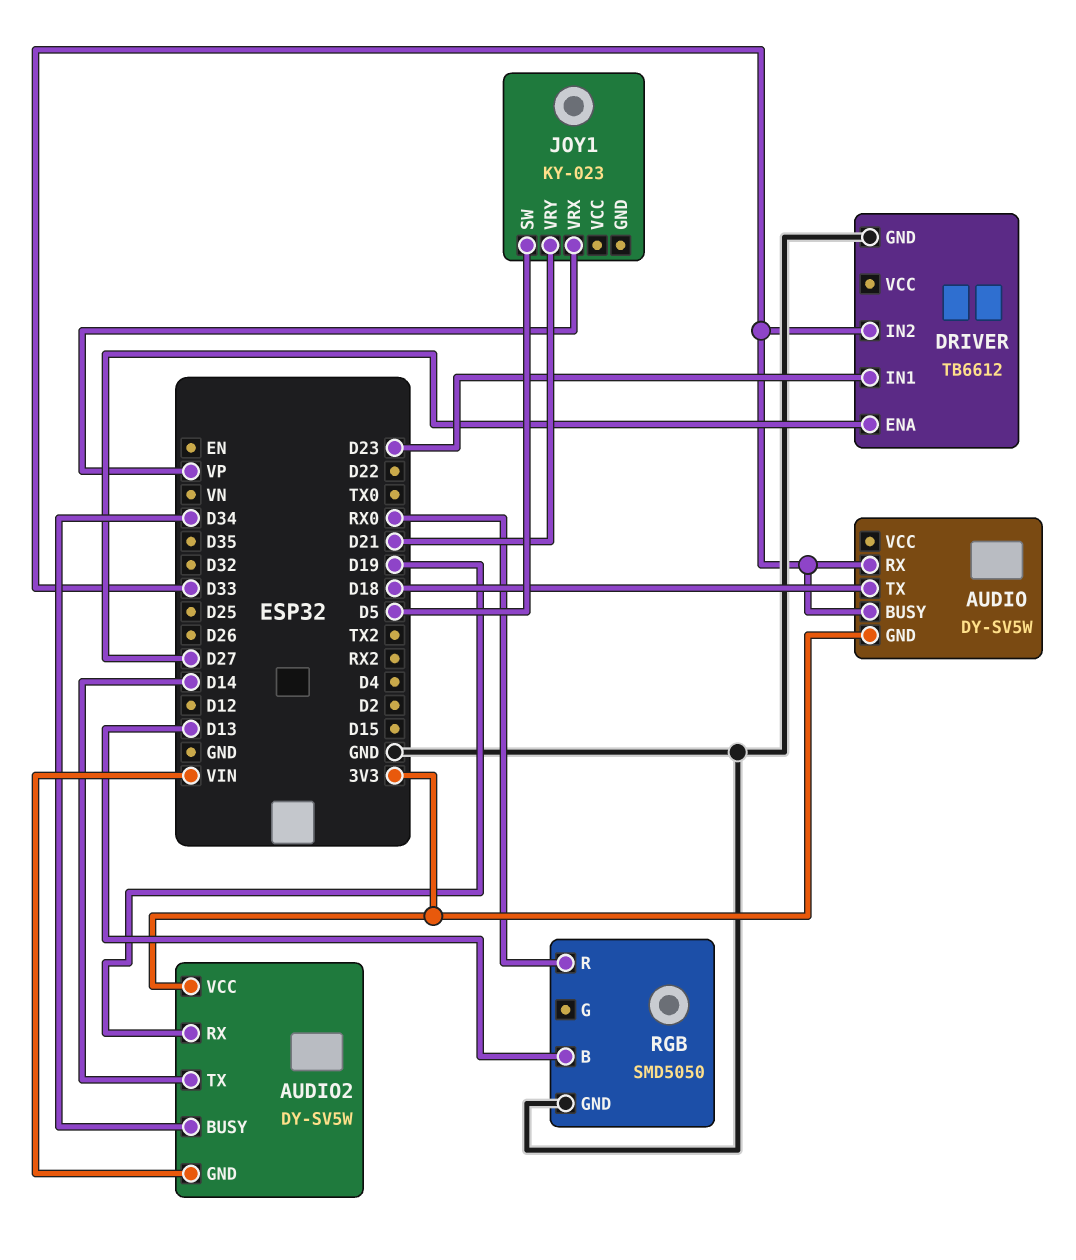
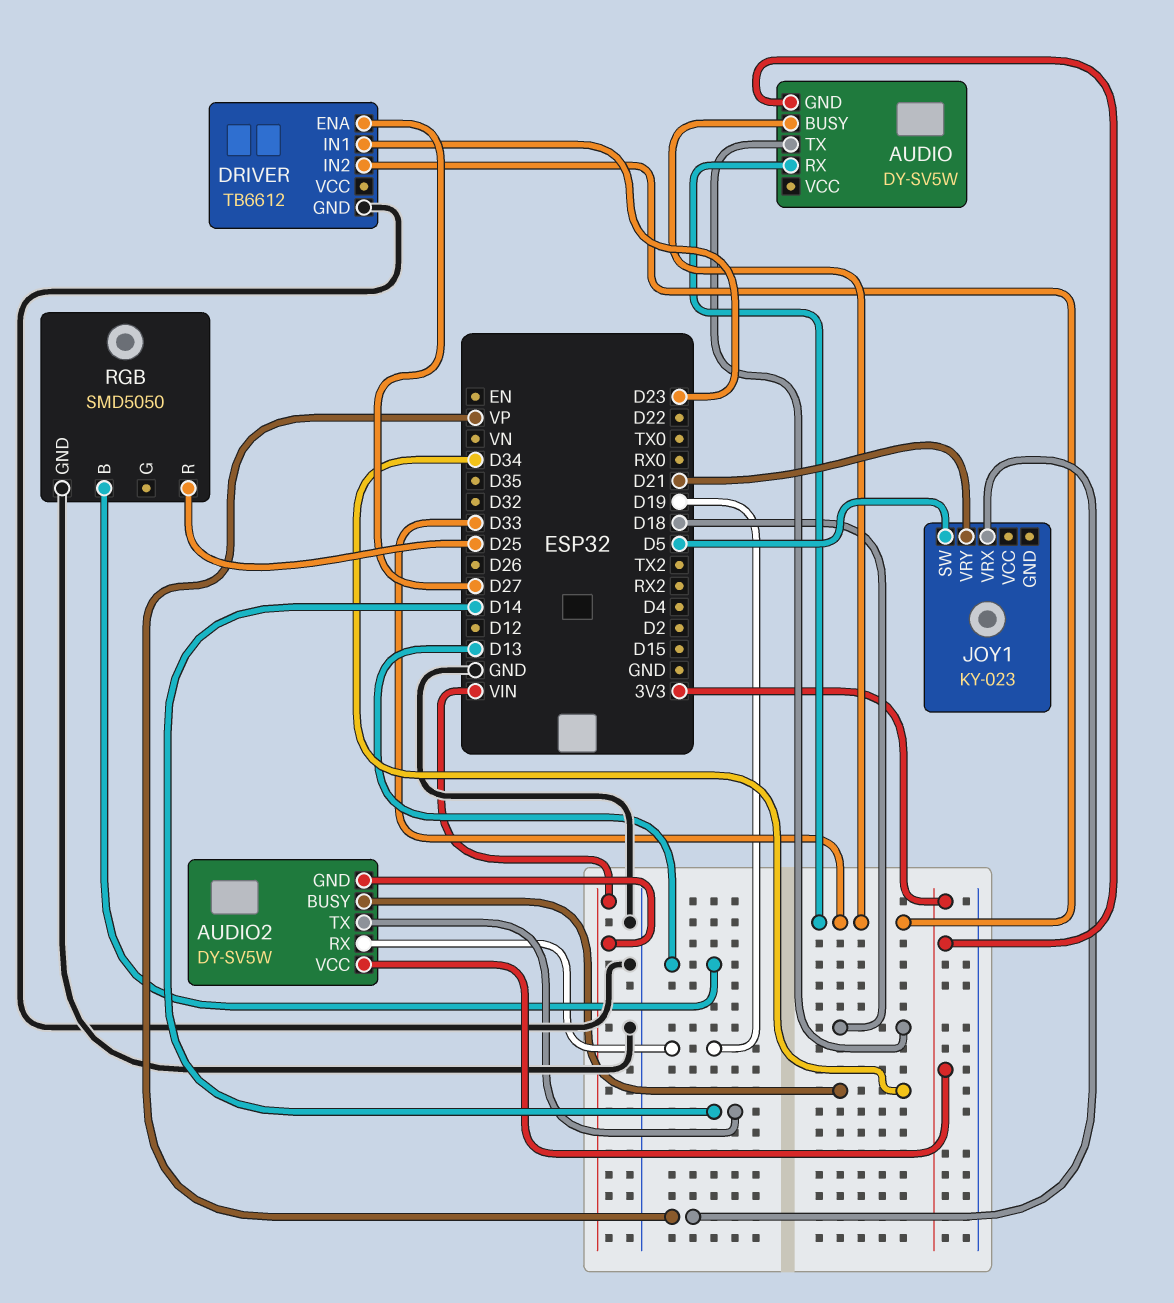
RGB pin R: RX0 -> D25

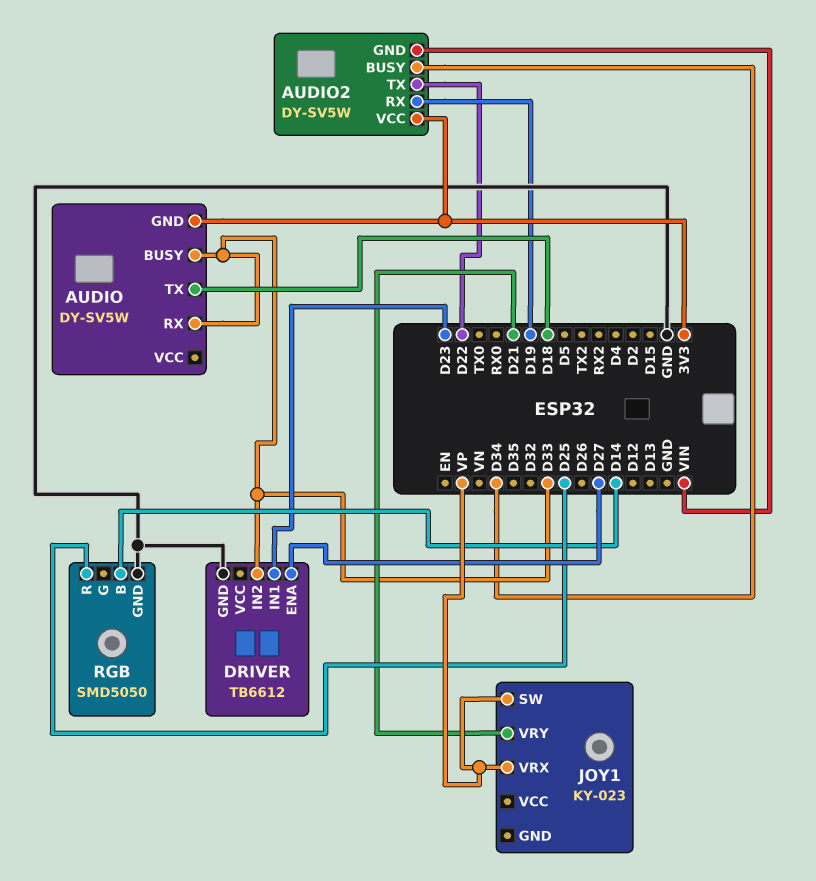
AUDIO2 pin TX: D14 -> D22
JOY1 pin SW: D5 -> VP
RGB pin B: D13 -> D14

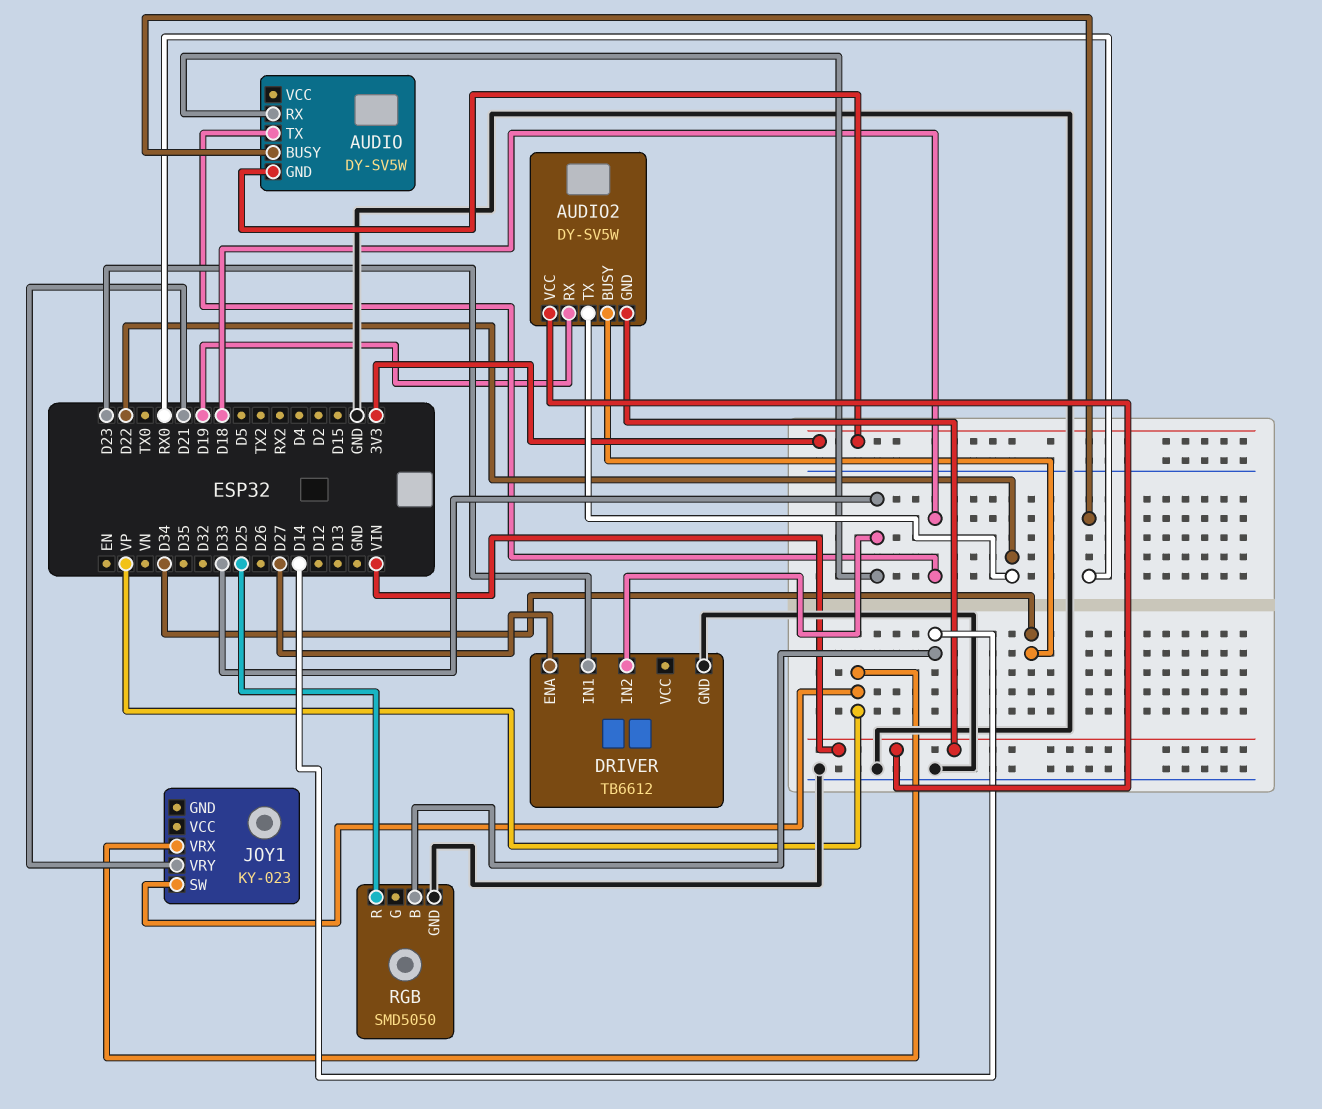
AUDIO pin BUSY: D33 -> RX0
AUDIO2 pin VCC: 3V3 -> VIN

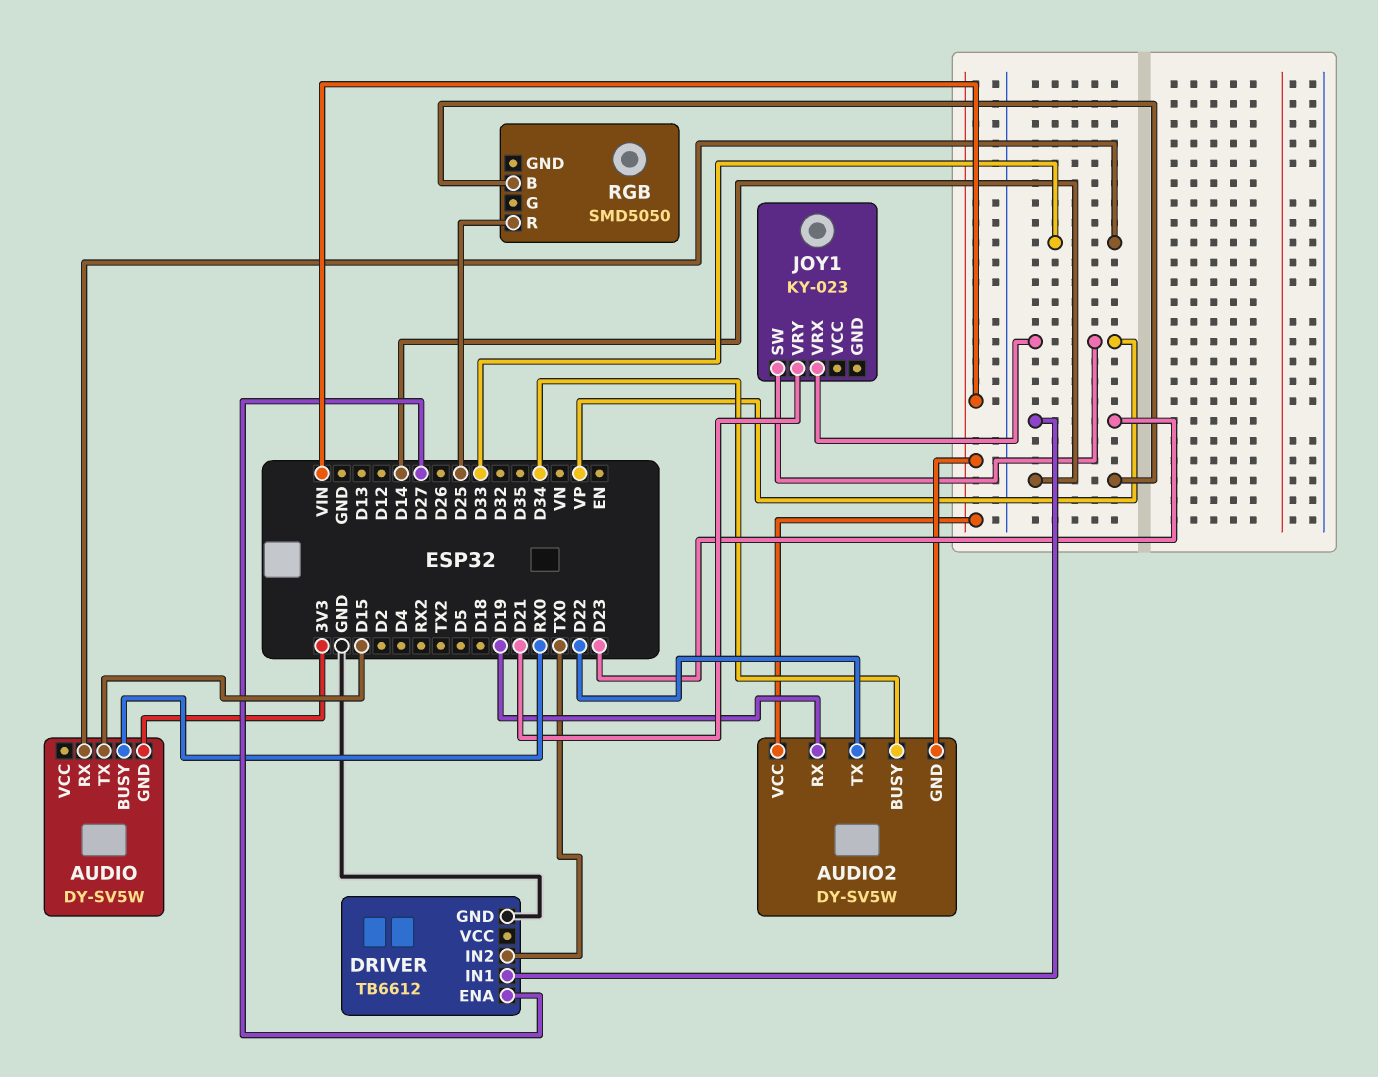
AUDIO pin TX: D18 -> D15
DRIVER pin IN2: D33 -> TX0
RGB pin GND: GND -> none

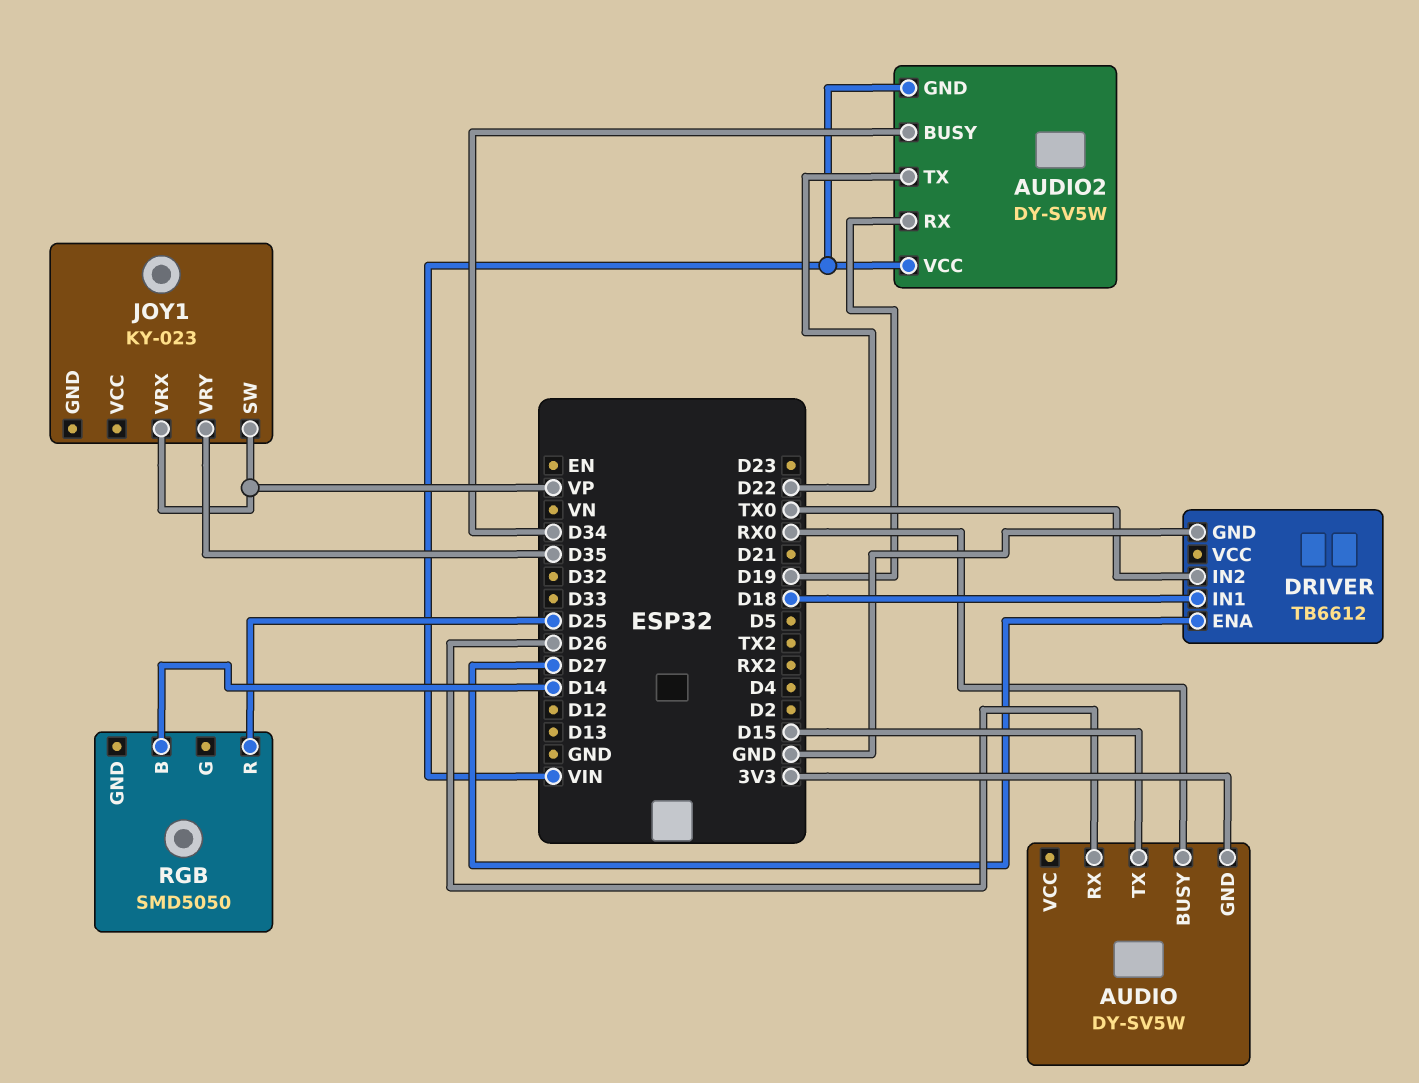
AUDIO pin RX: D33 -> D26
DRIVER pin IN1: D23 -> D18
JOY1 pin VRY: D21 -> D35

